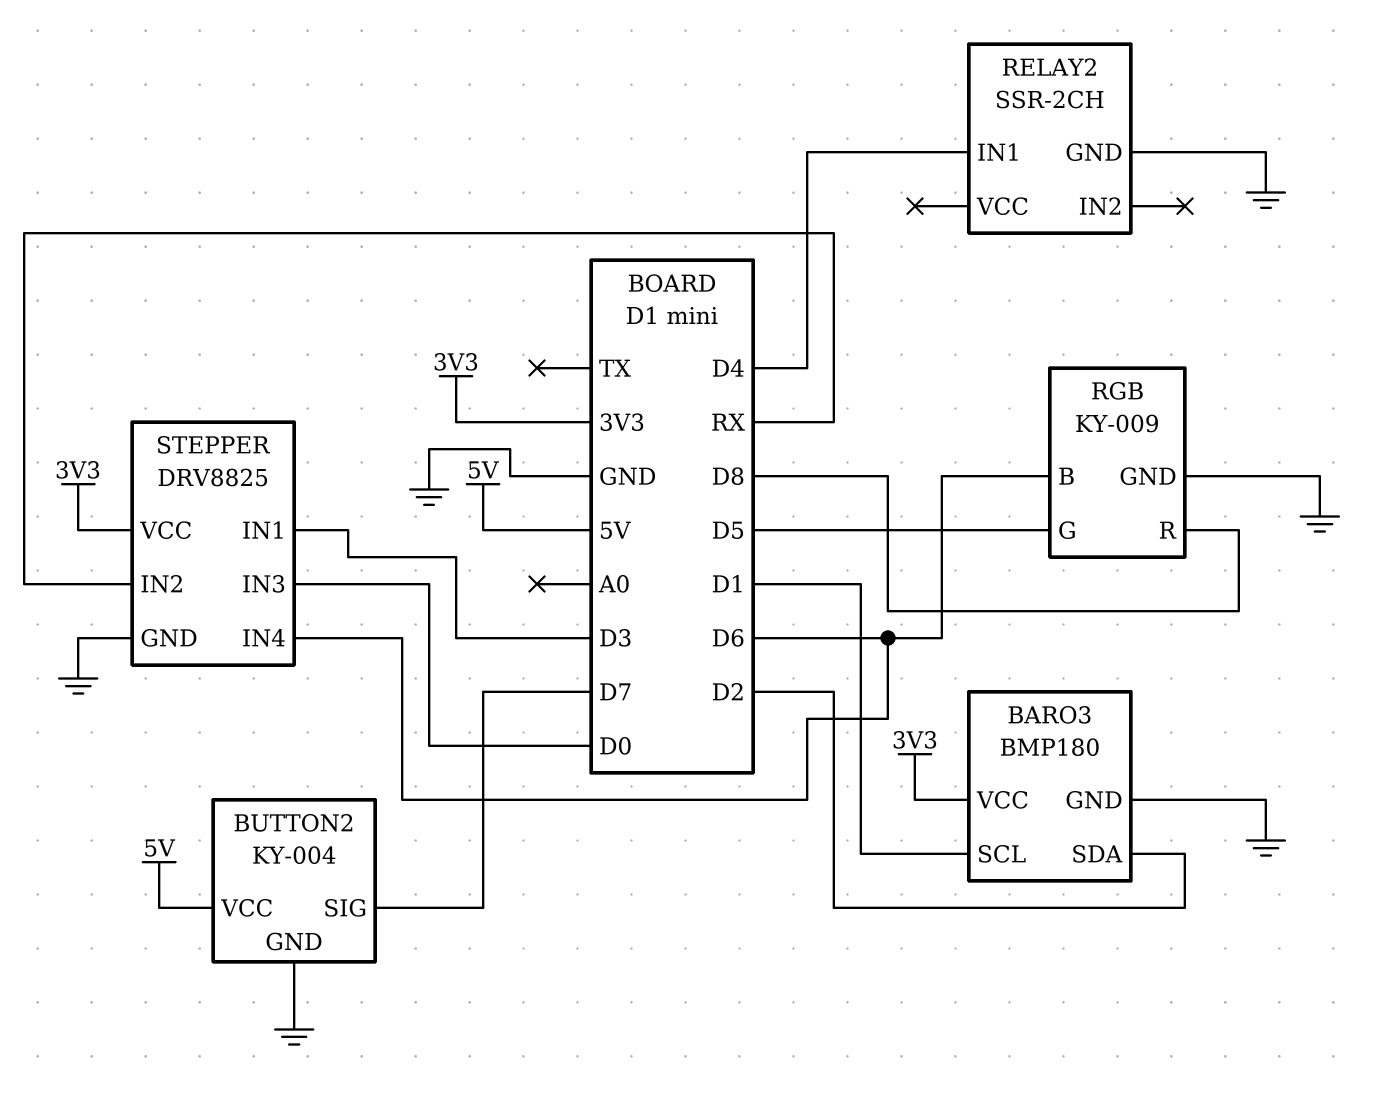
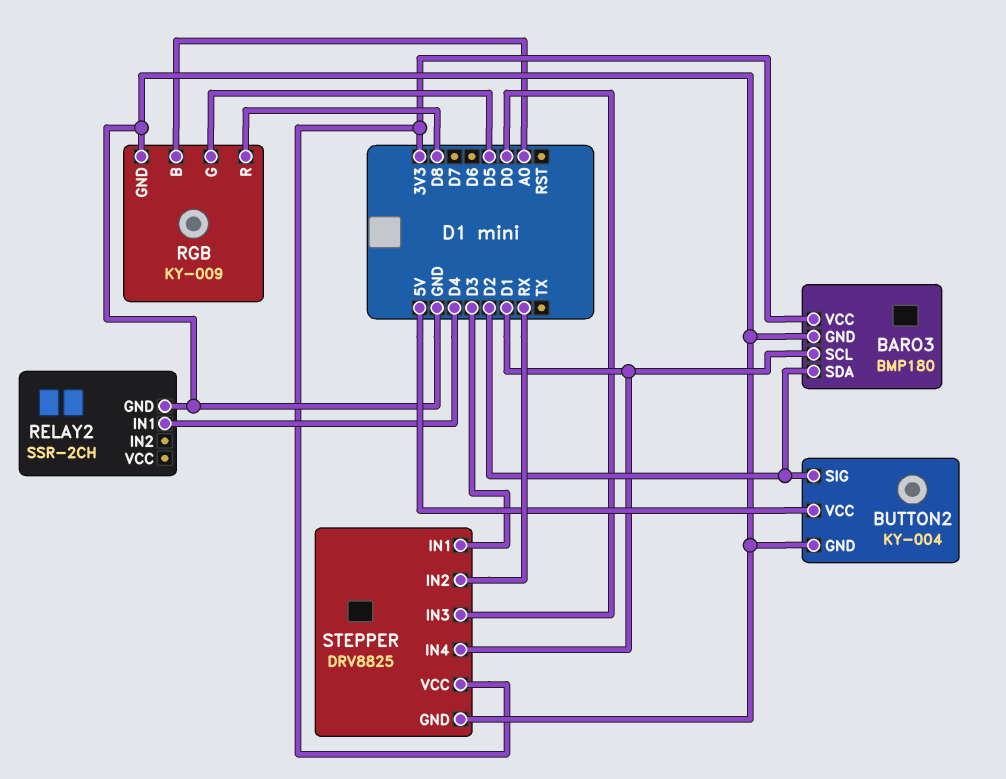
BUTTON2 pin SIG: D7 -> D2
RGB pin B: D6 -> A0
STEPPER pin IN4: D6 -> D1

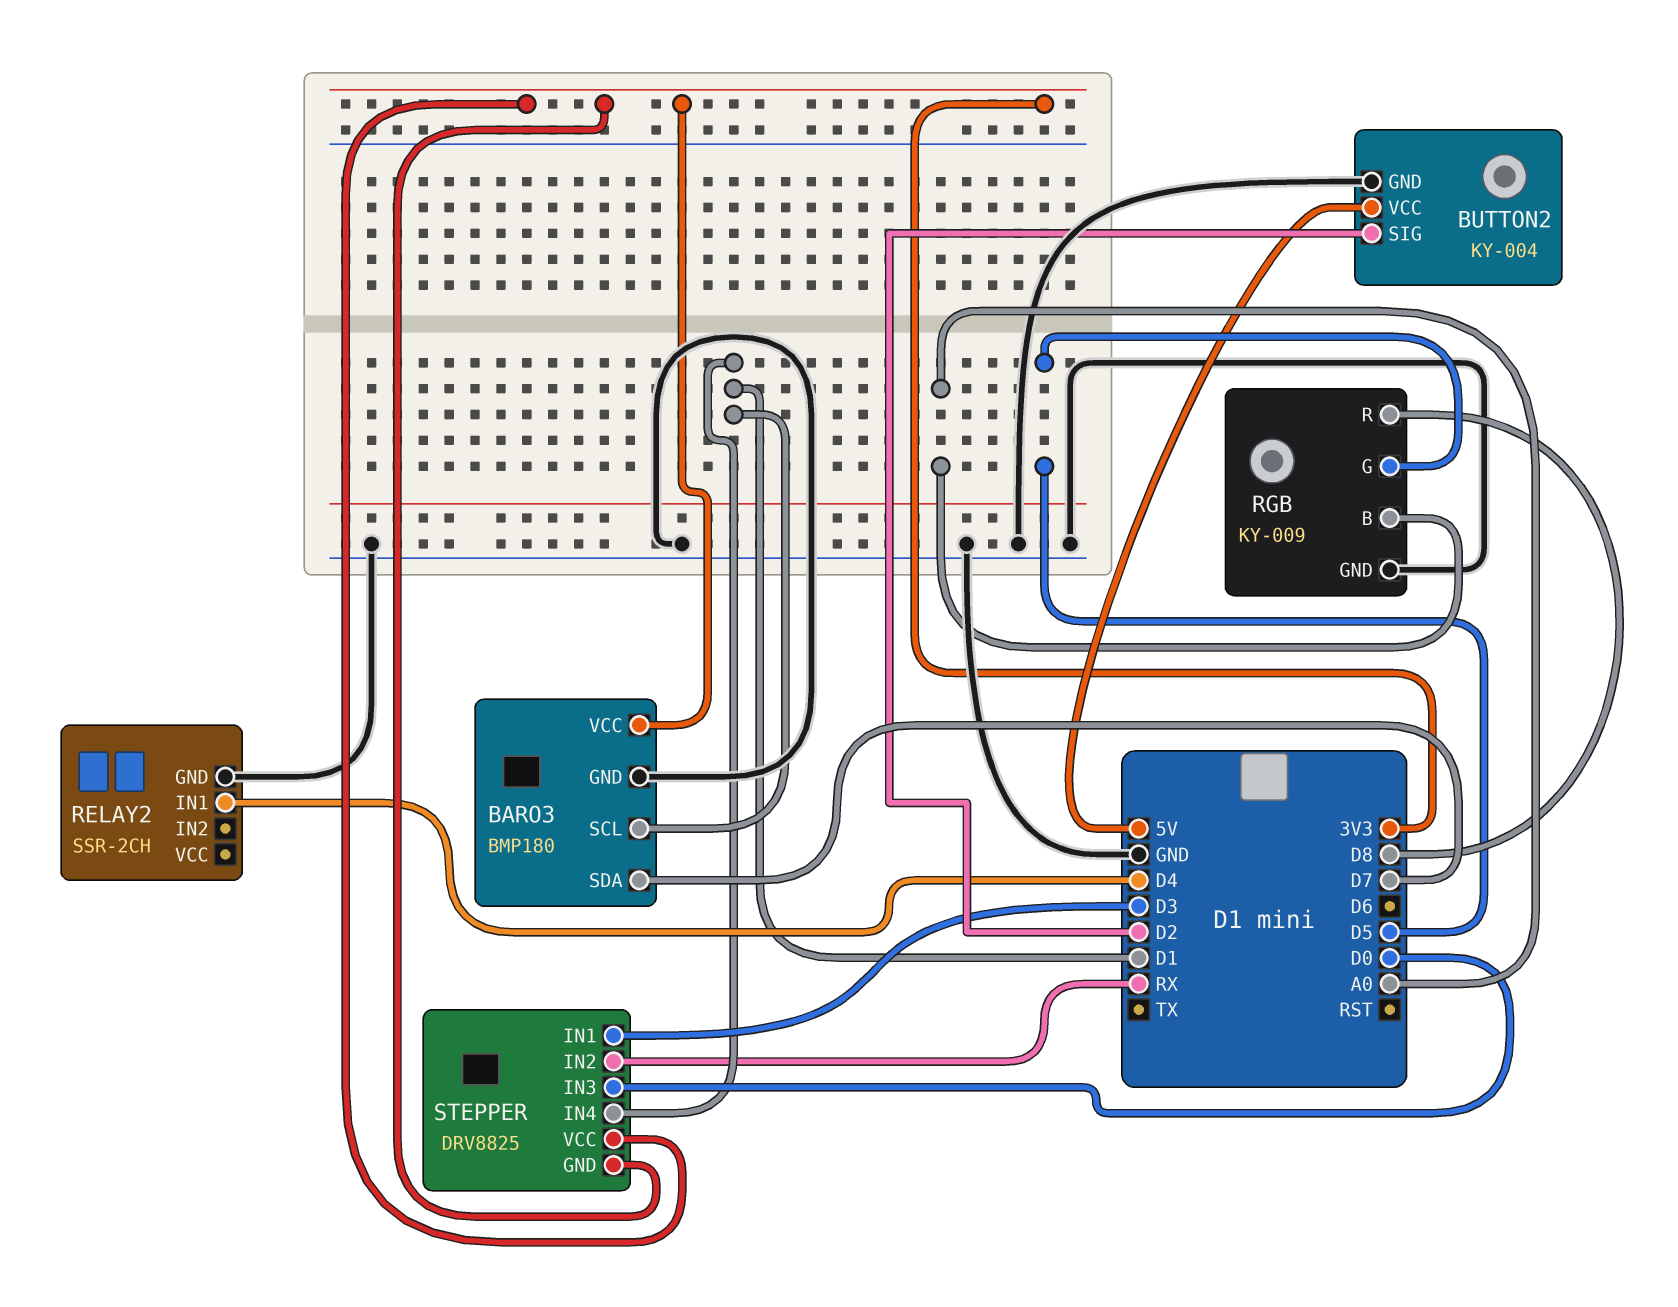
BARO3 pin SDA: D2 -> D7
STEPPER pin GND: GND -> 3V3

